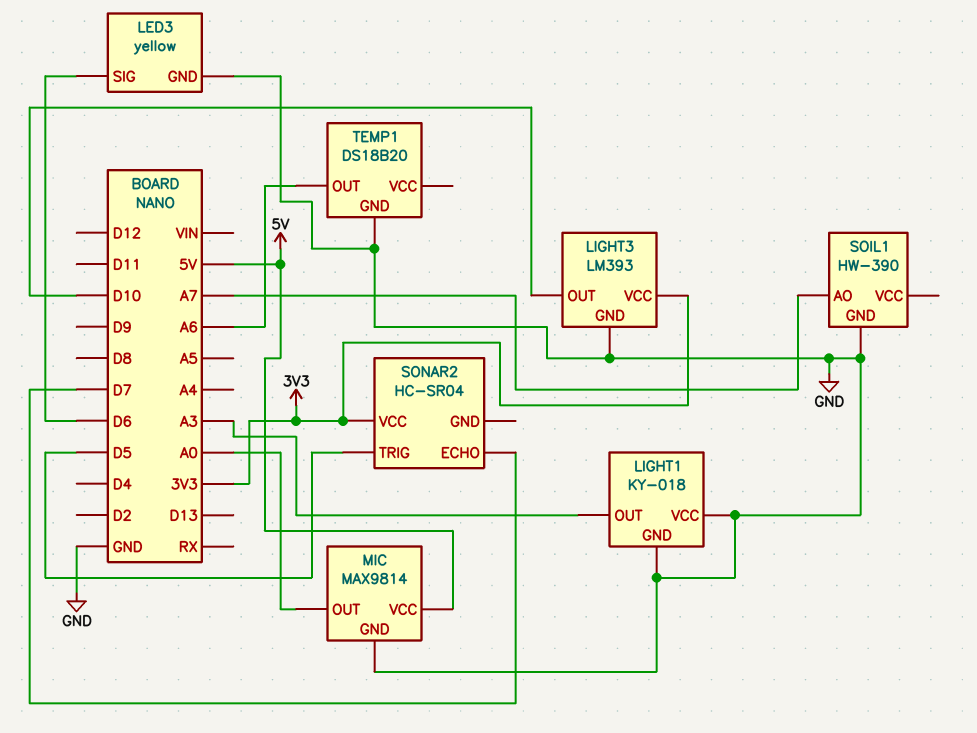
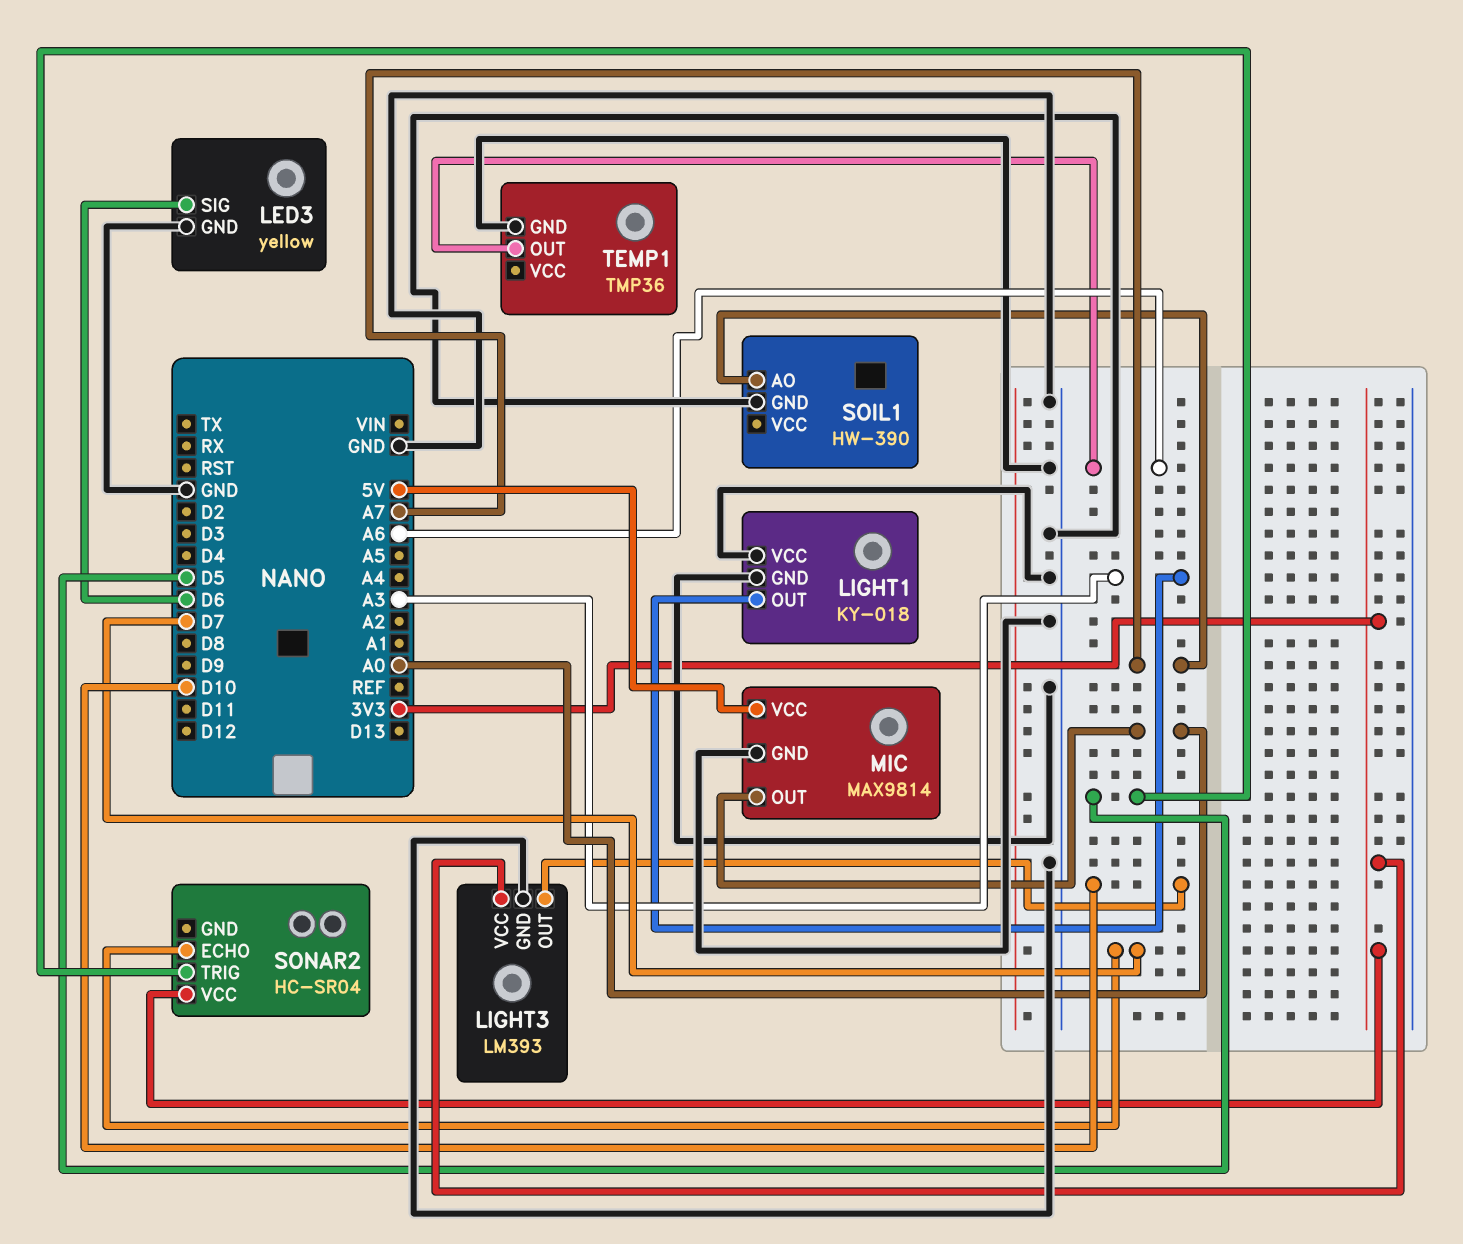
TEMP1: DS18B20 -> TMP36

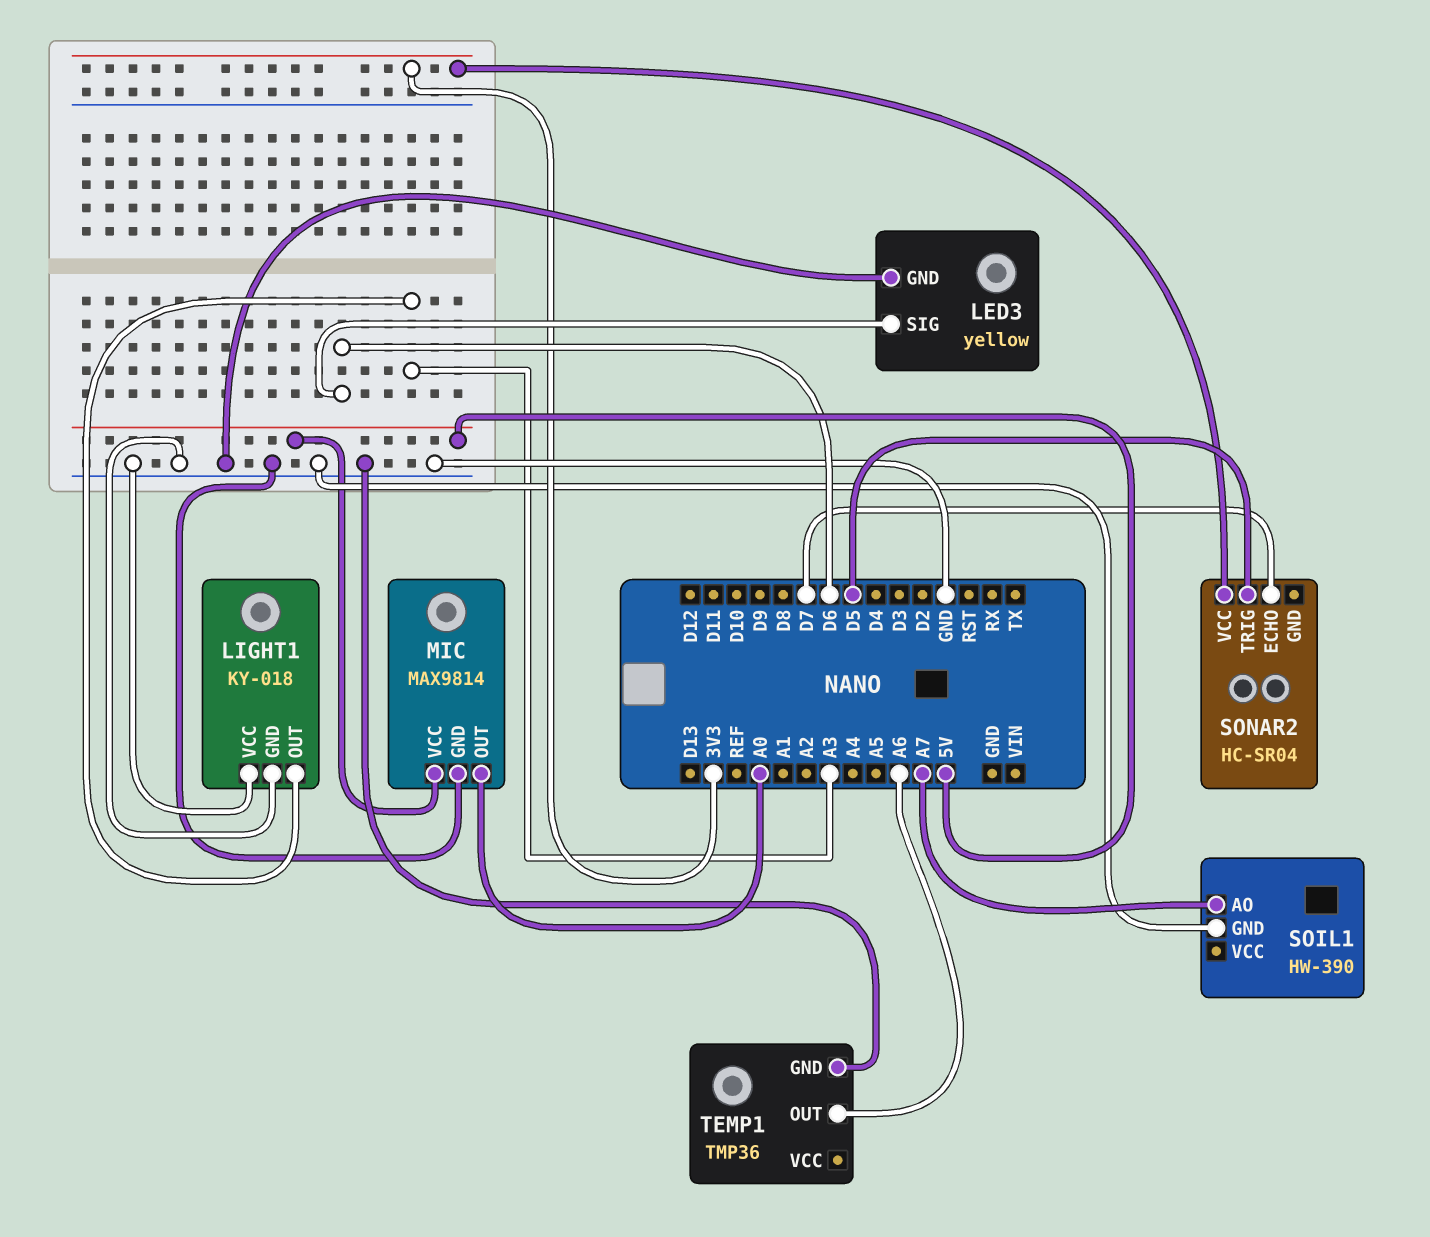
LIGHT3: LM393 -> none
LIGHT3 pin GND: GND -> none
LIGHT3 pin OUT: D10 -> none
LIGHT3 pin VCC: 3V3 -> none

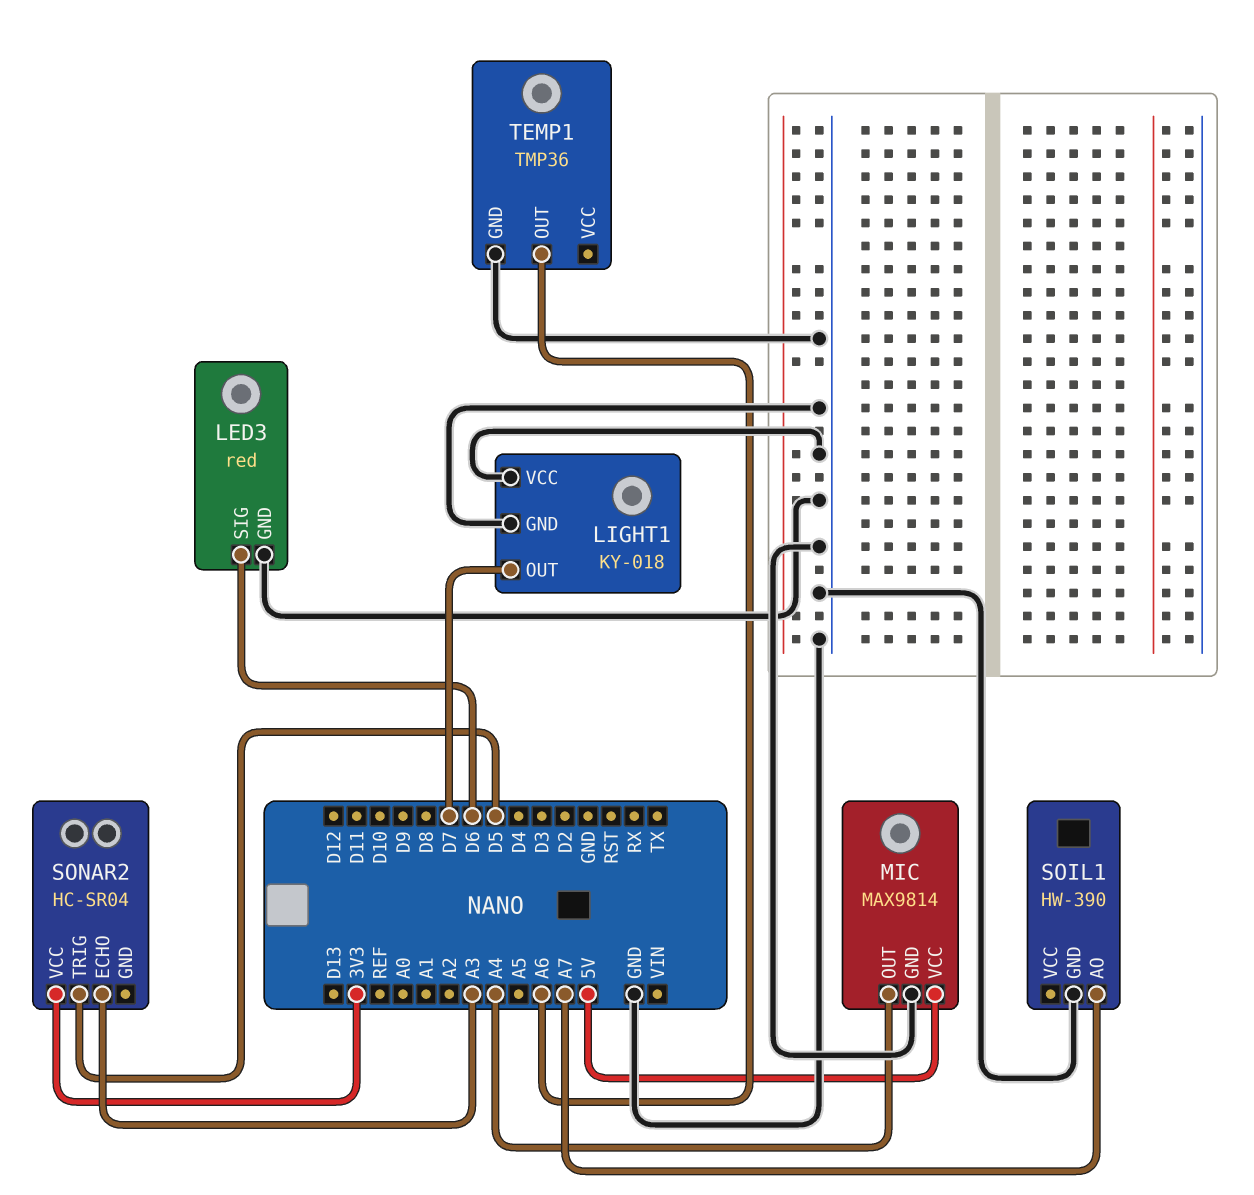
LED3: yellow -> red
LIGHT1 pin OUT: A3 -> D7
MIC pin OUT: A0 -> A4
SONAR2 pin ECHO: D7 -> A3

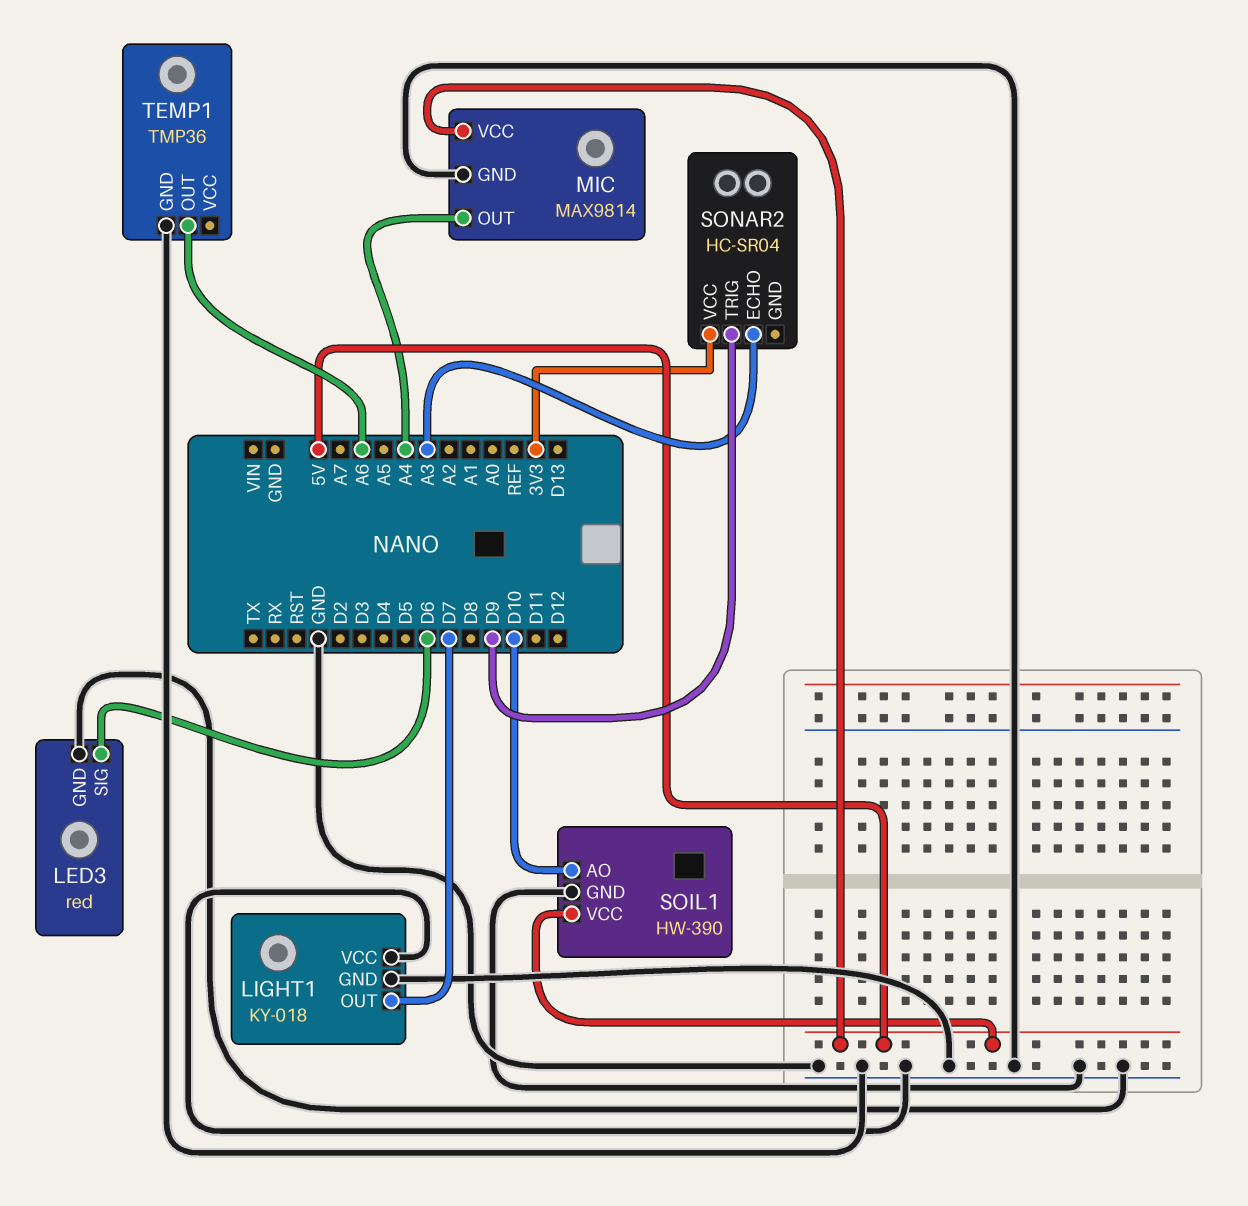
SOIL1 pin AO: A7 -> D10
SOIL1 pin VCC: none -> 5V
SONAR2 pin TRIG: D5 -> D9

